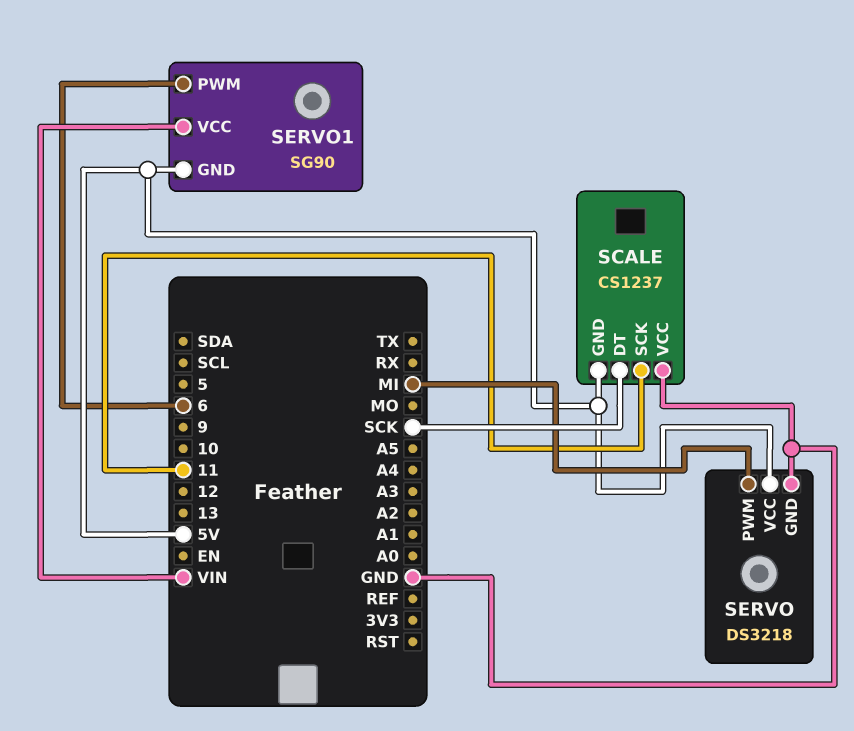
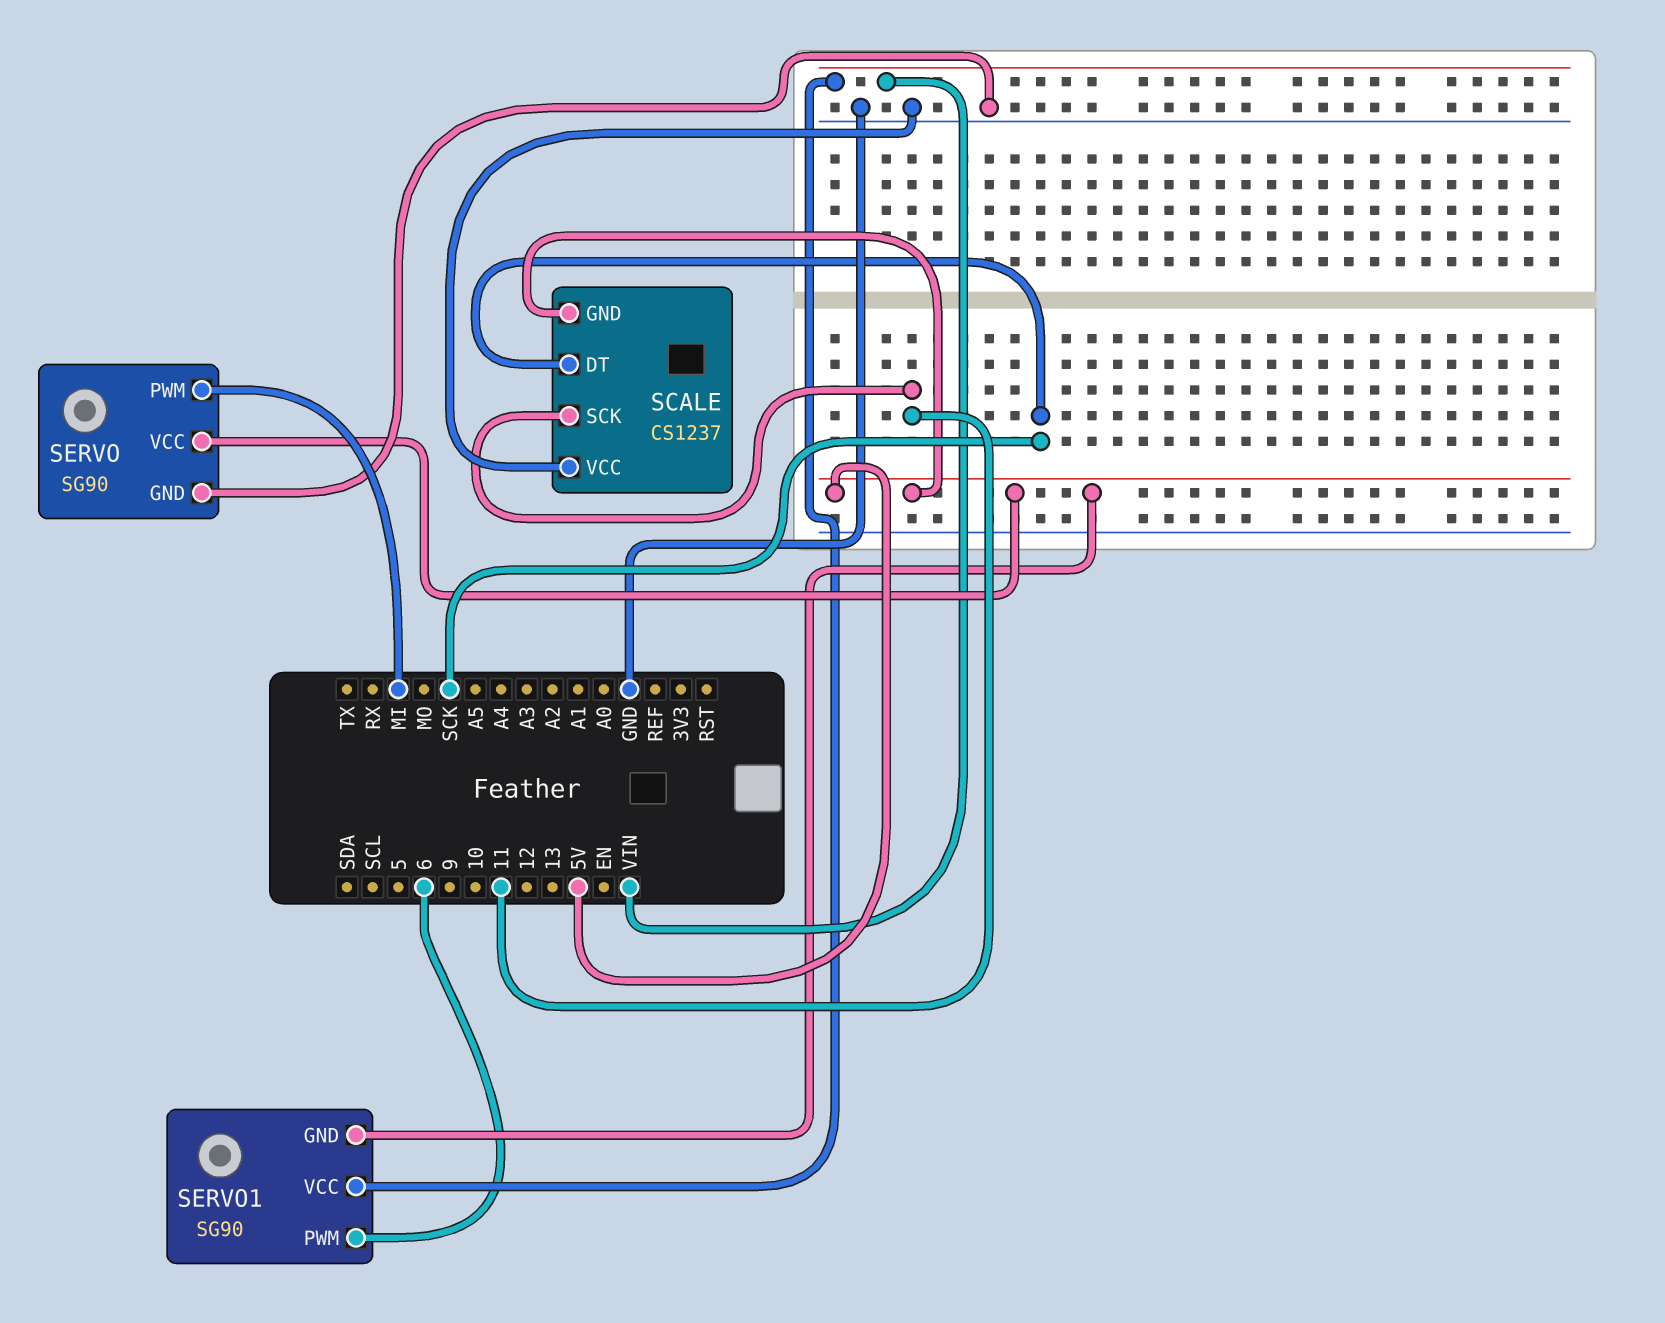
SERVO: DS3218 -> SG90

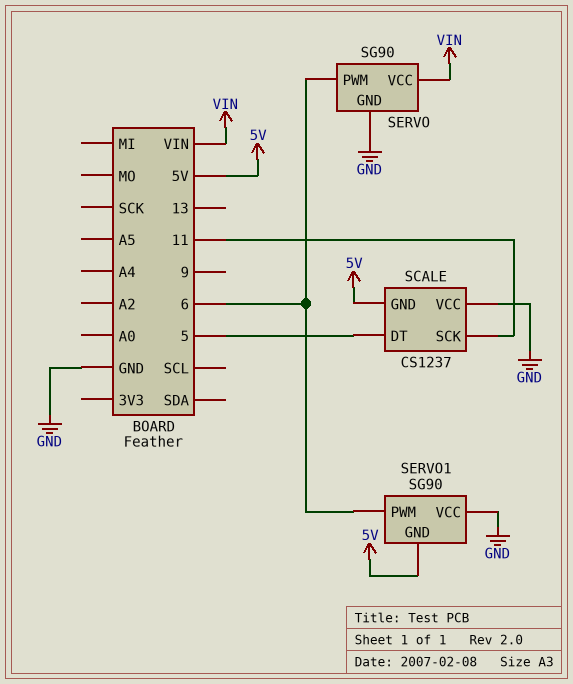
SCALE pin DT: SCK -> 5
SERVO pin PWM: MI -> 6
SERVO pin VCC: 5V -> VIN
SERVO1 pin VCC: VIN -> GND

